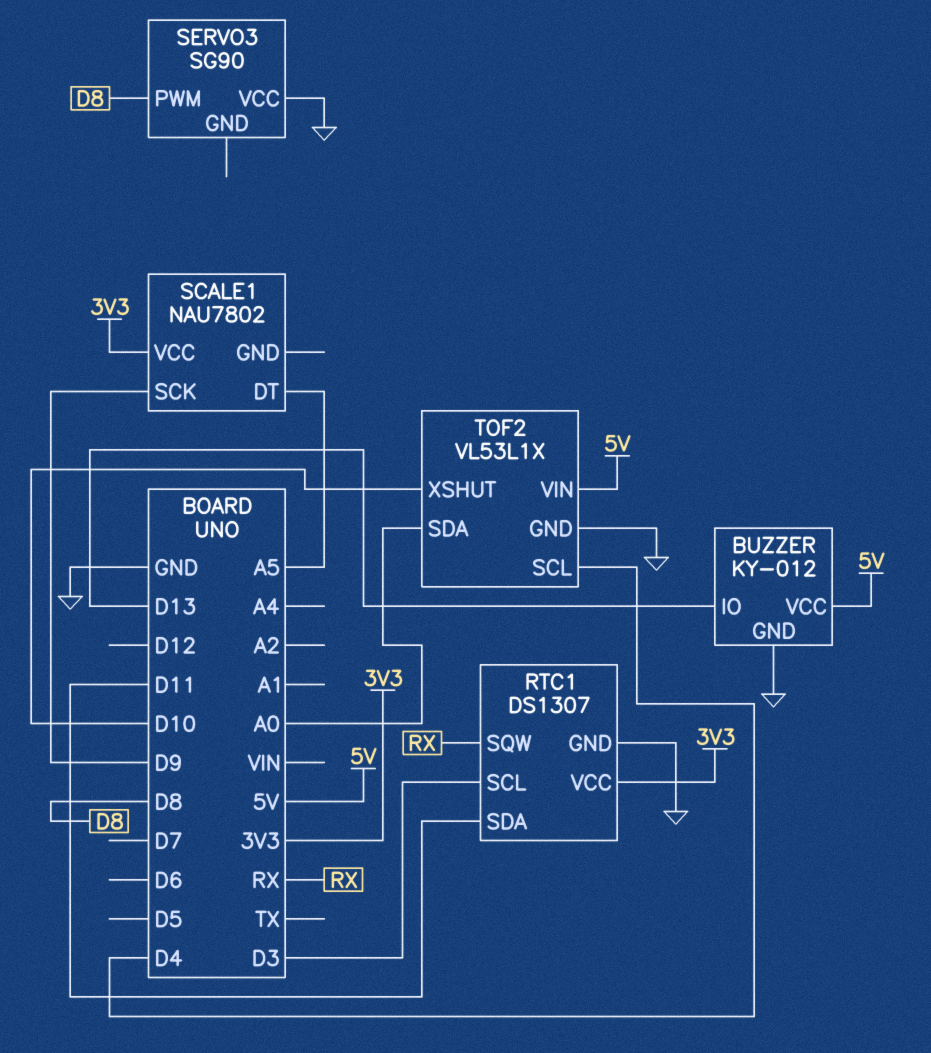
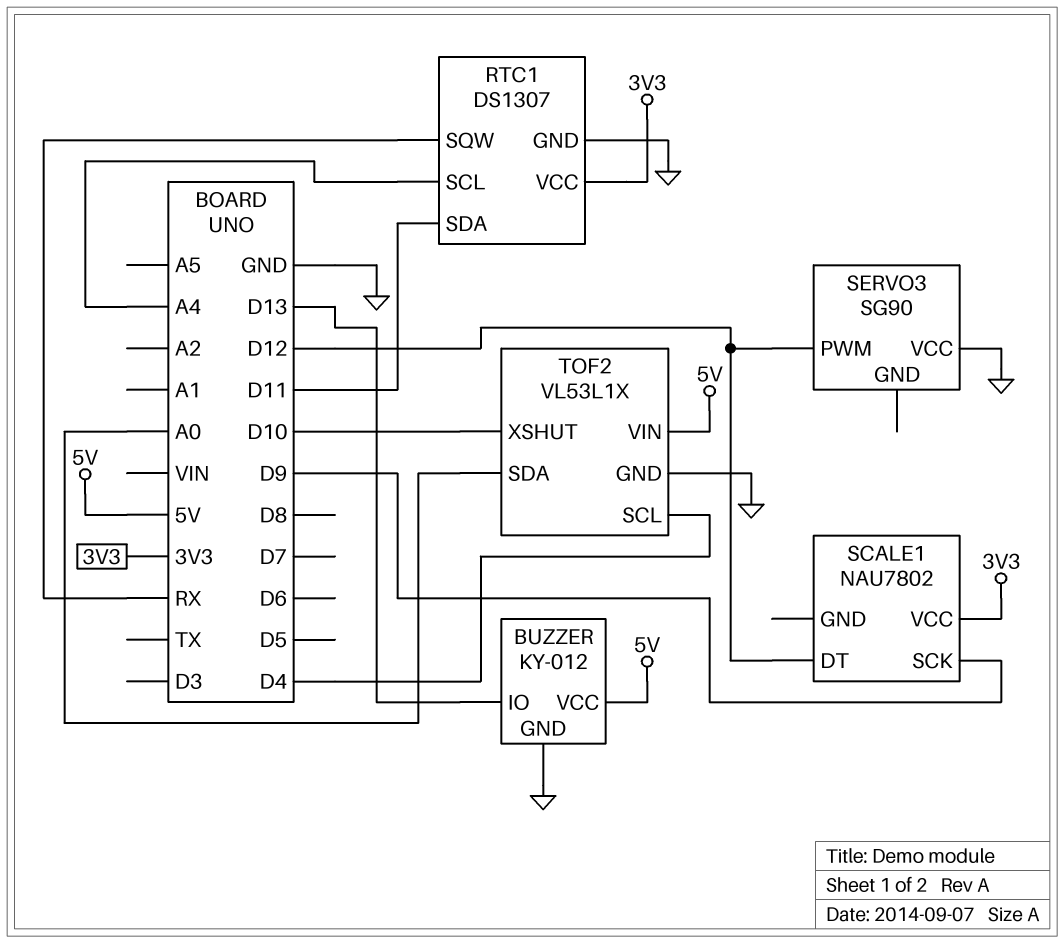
RTC1 pin SCL: D3 -> A4
SCALE1 pin DT: A5 -> D12
SERVO3 pin PWM: D8 -> D12

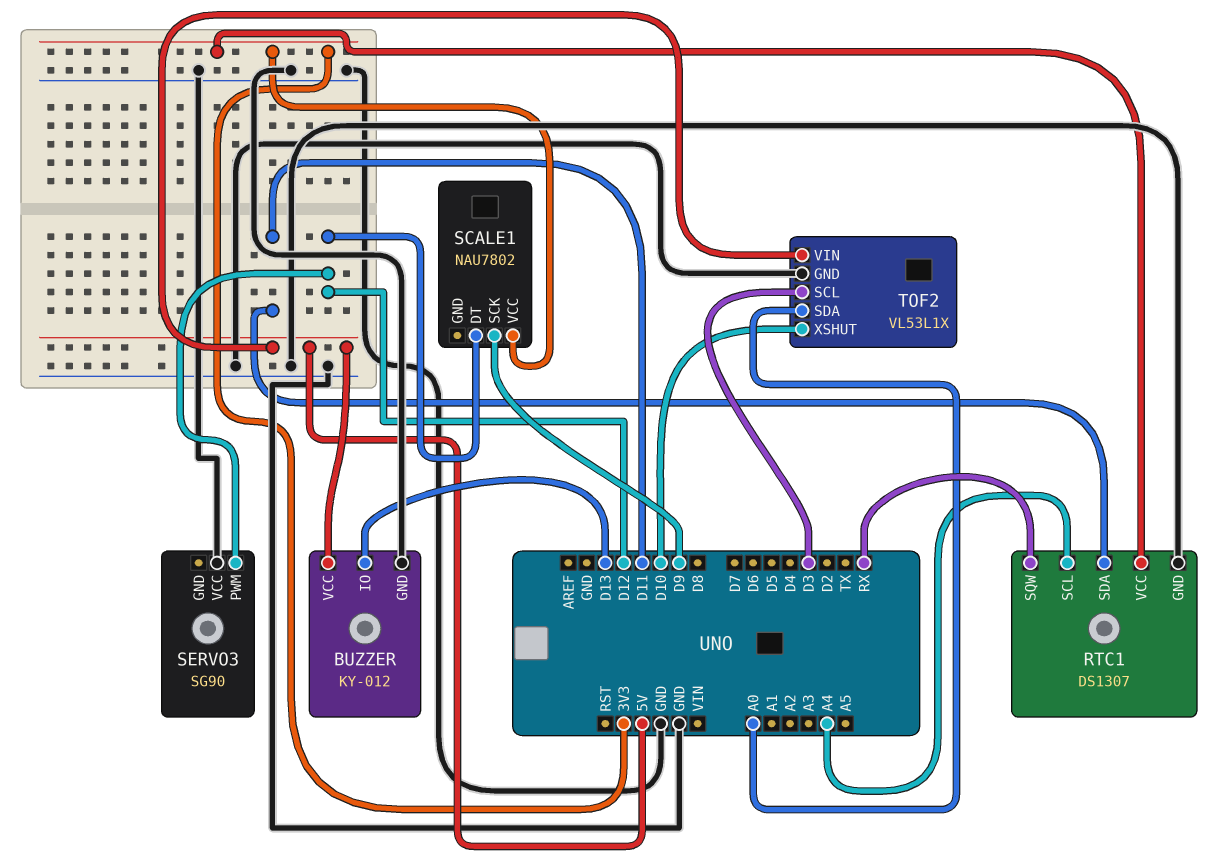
TOF2 pin SCL: D4 -> D3

